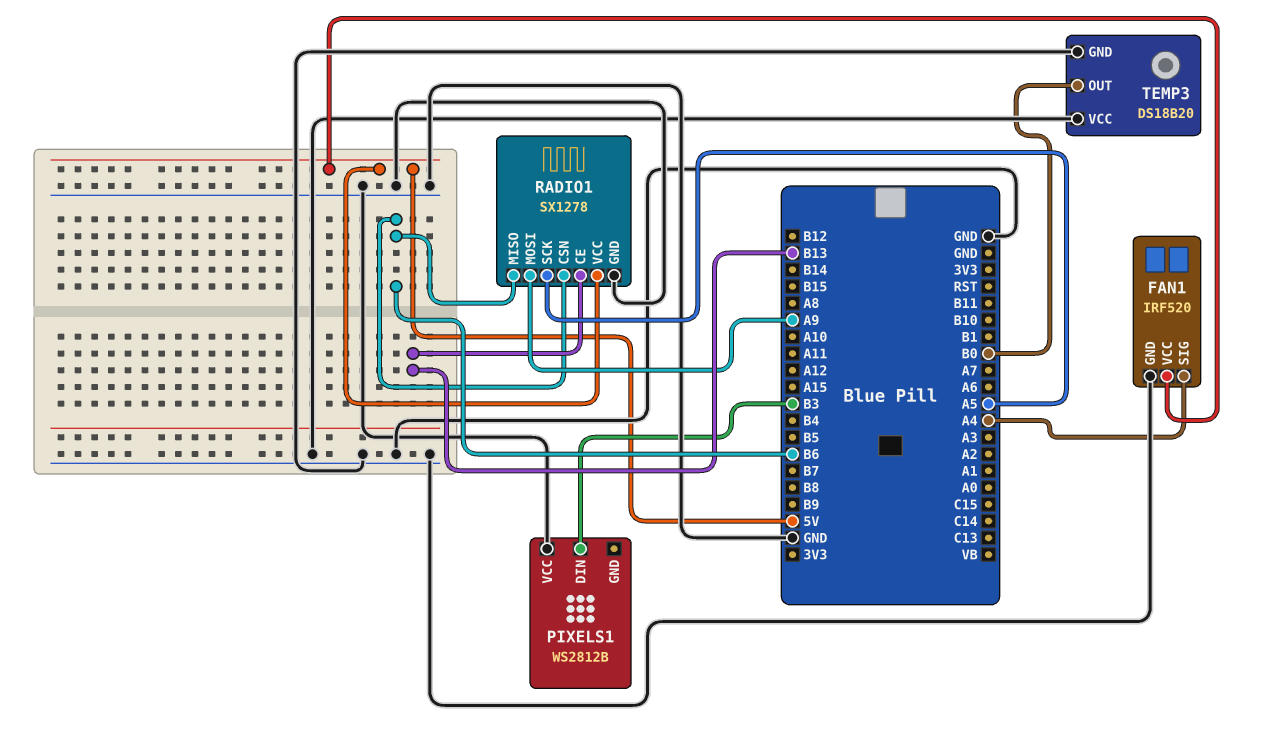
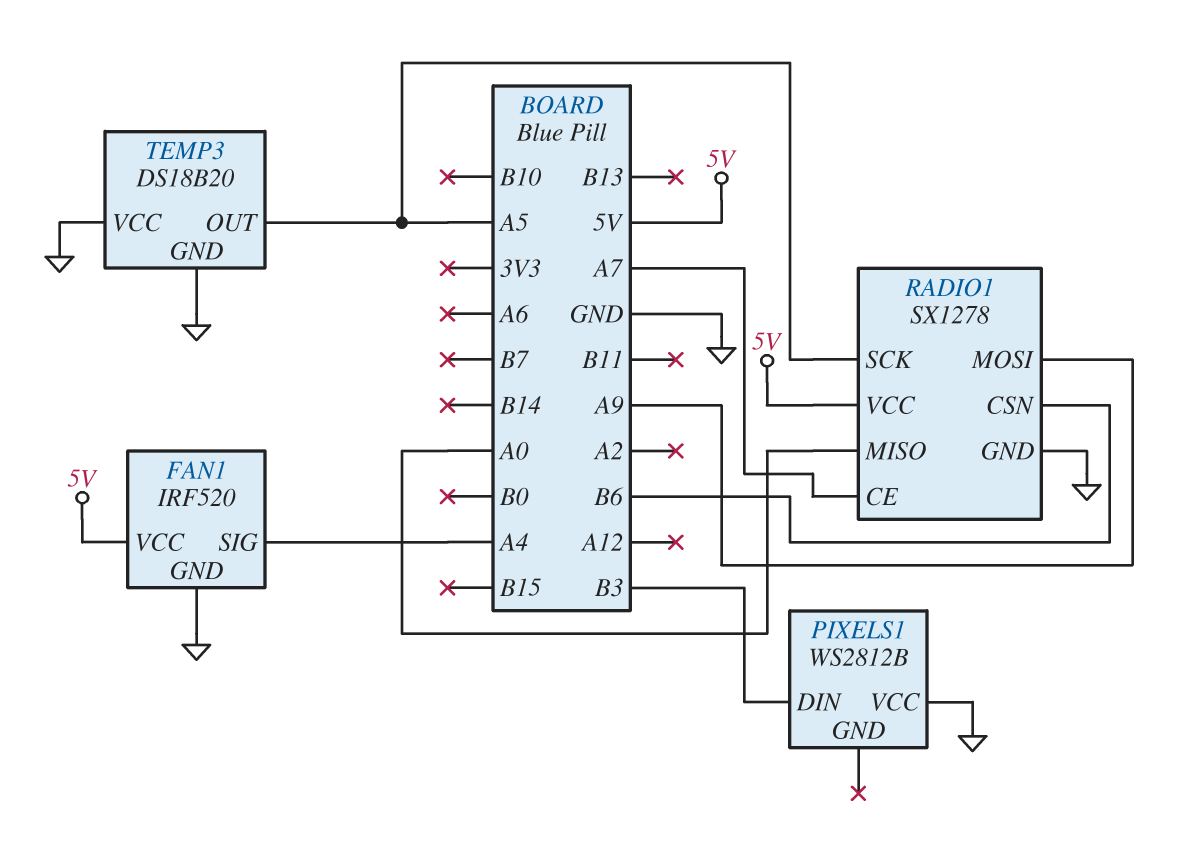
RADIO1 pin CE: B13 -> A7
RADIO1 pin MISO: B6 -> A0
TEMP3 pin OUT: B0 -> A5

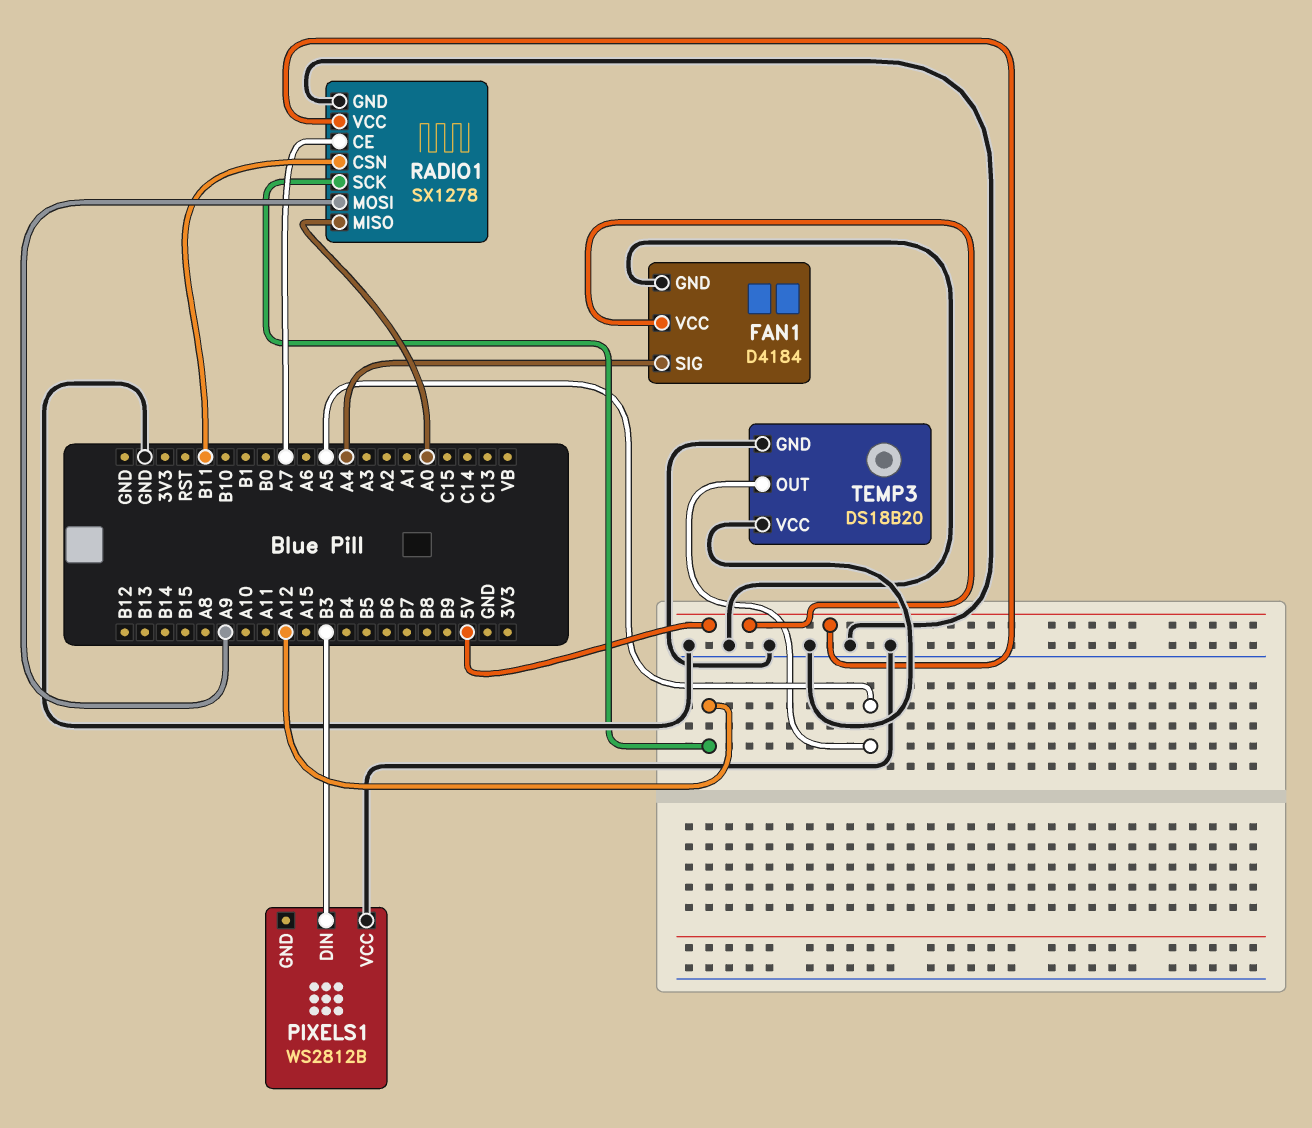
FAN1: IRF520 -> D4184
RADIO1 pin CSN: B6 -> B11
RADIO1 pin SCK: A5 -> A12

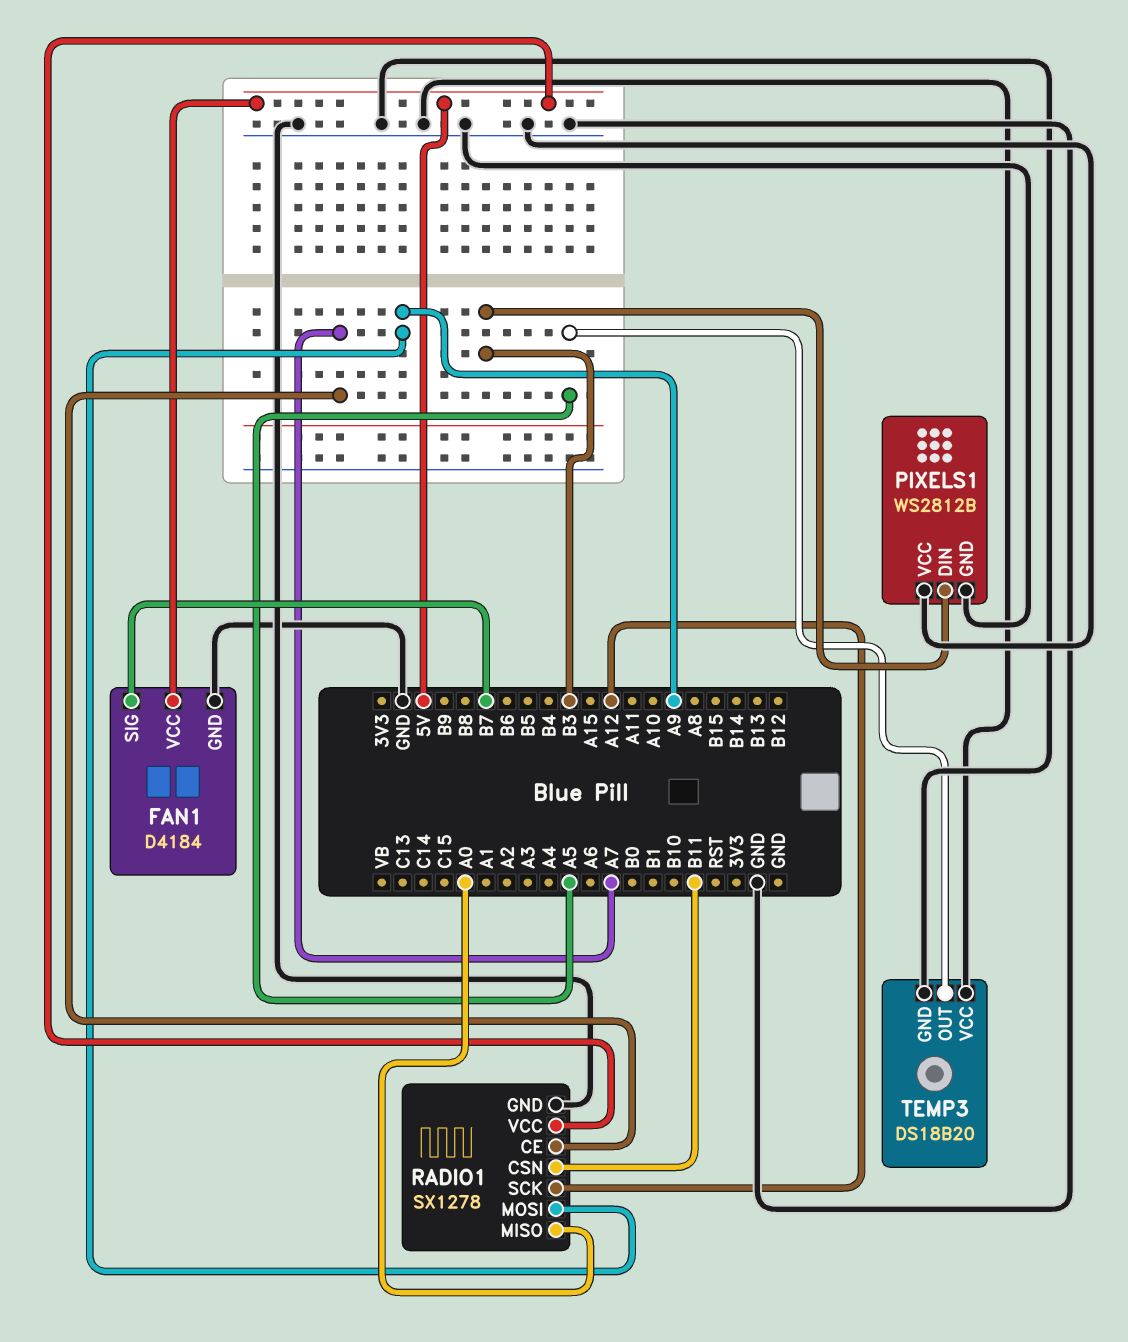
FAN1 pin SIG: A4 -> B7
PIXELS1 pin GND: none -> GND

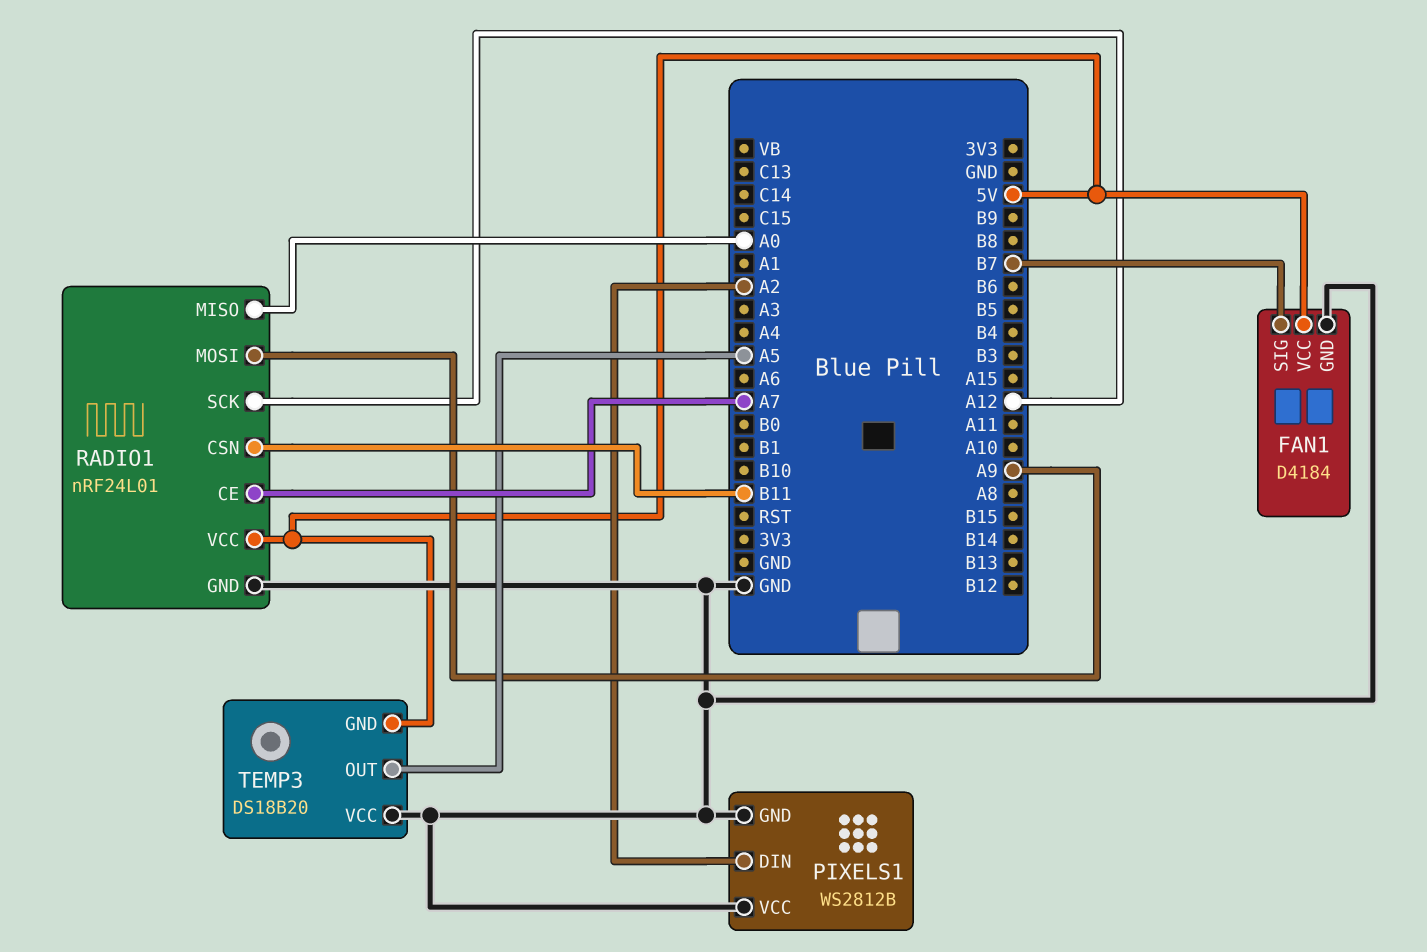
PIXELS1 pin DIN: B3 -> A2
RADIO1: SX1278 -> nRF24L01
TEMP3 pin GND: GND -> 5V

